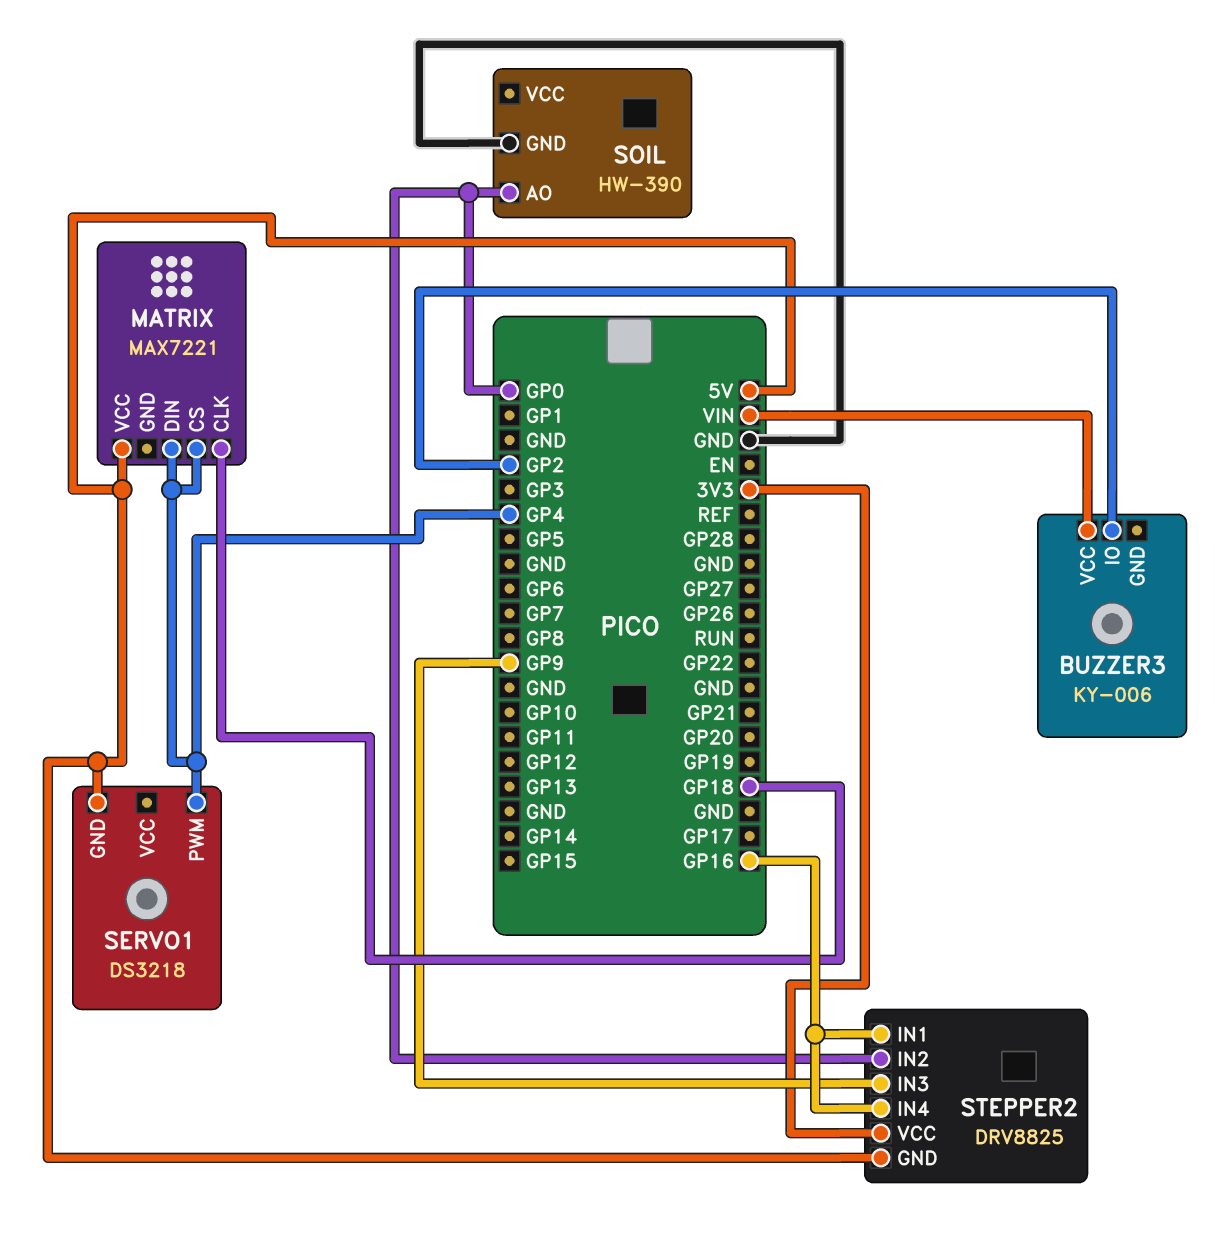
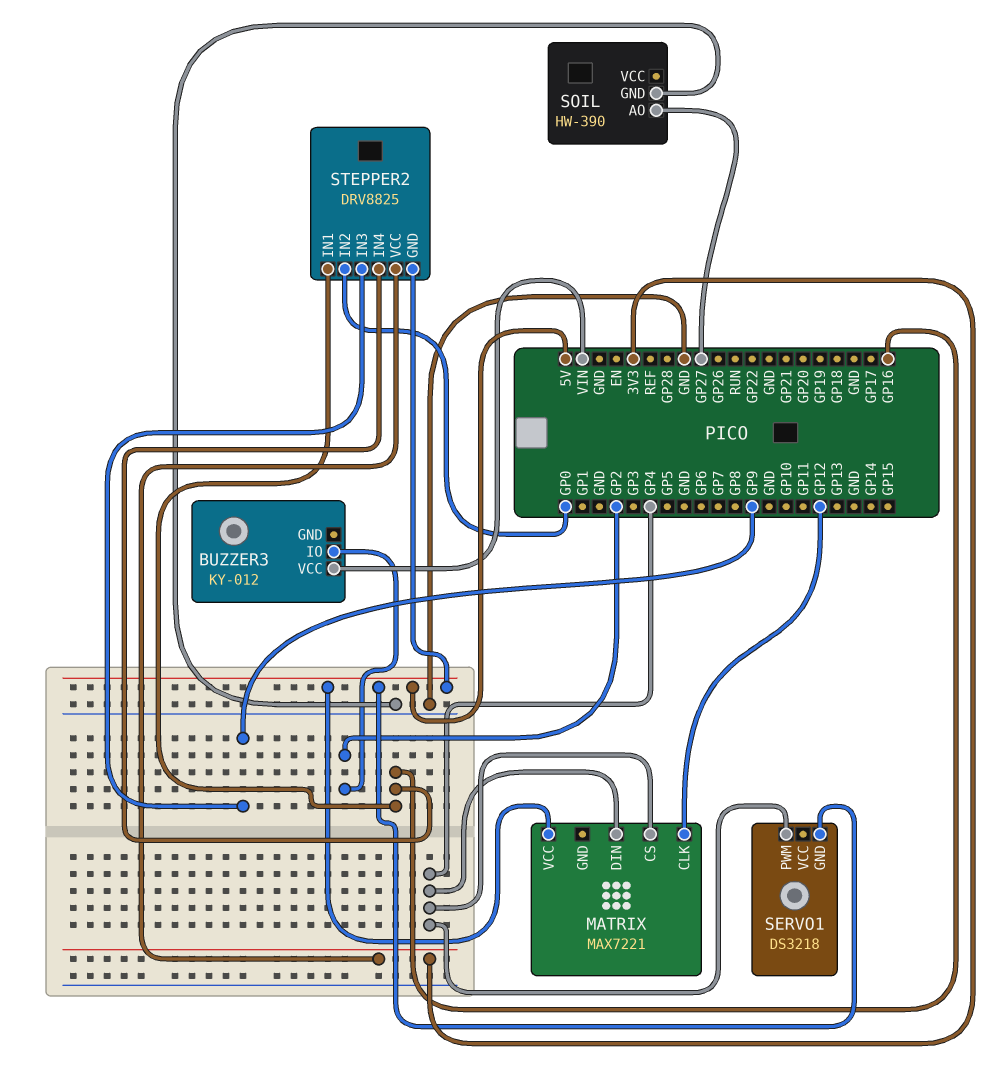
BUZZER3: KY-006 -> KY-012
MATRIX pin CLK: GP18 -> GP12
SOIL pin AO: GP0 -> GP27

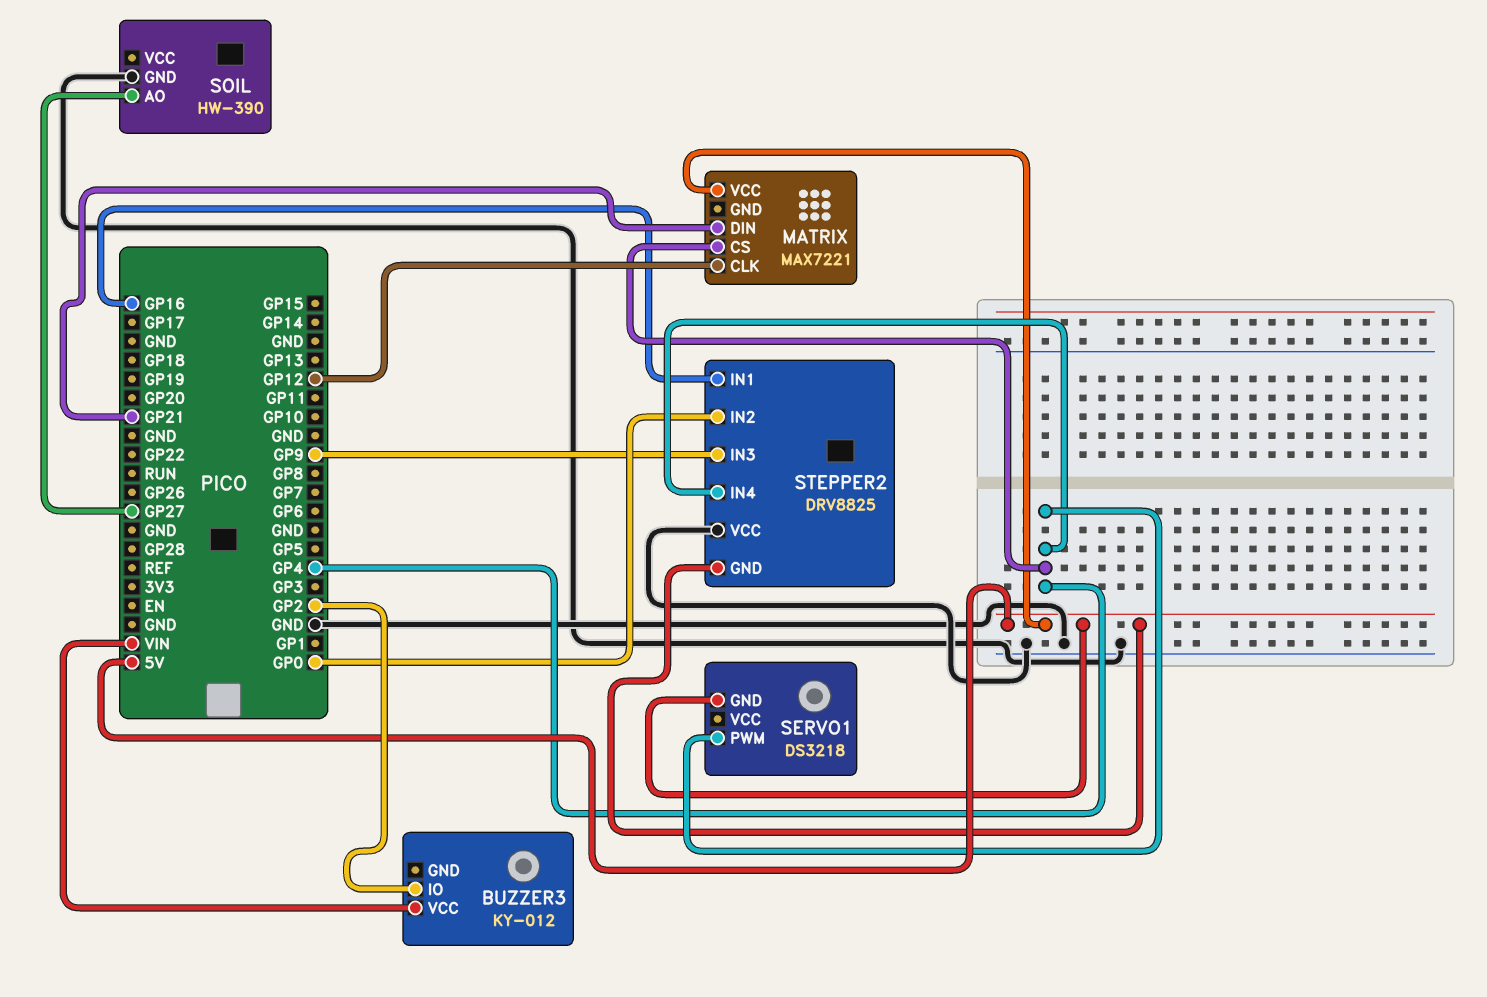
MATRIX pin DIN: GP4 -> GP21
STEPPER2 pin IN4: GP16 -> GP4
STEPPER2 pin VCC: 3V3 -> GND

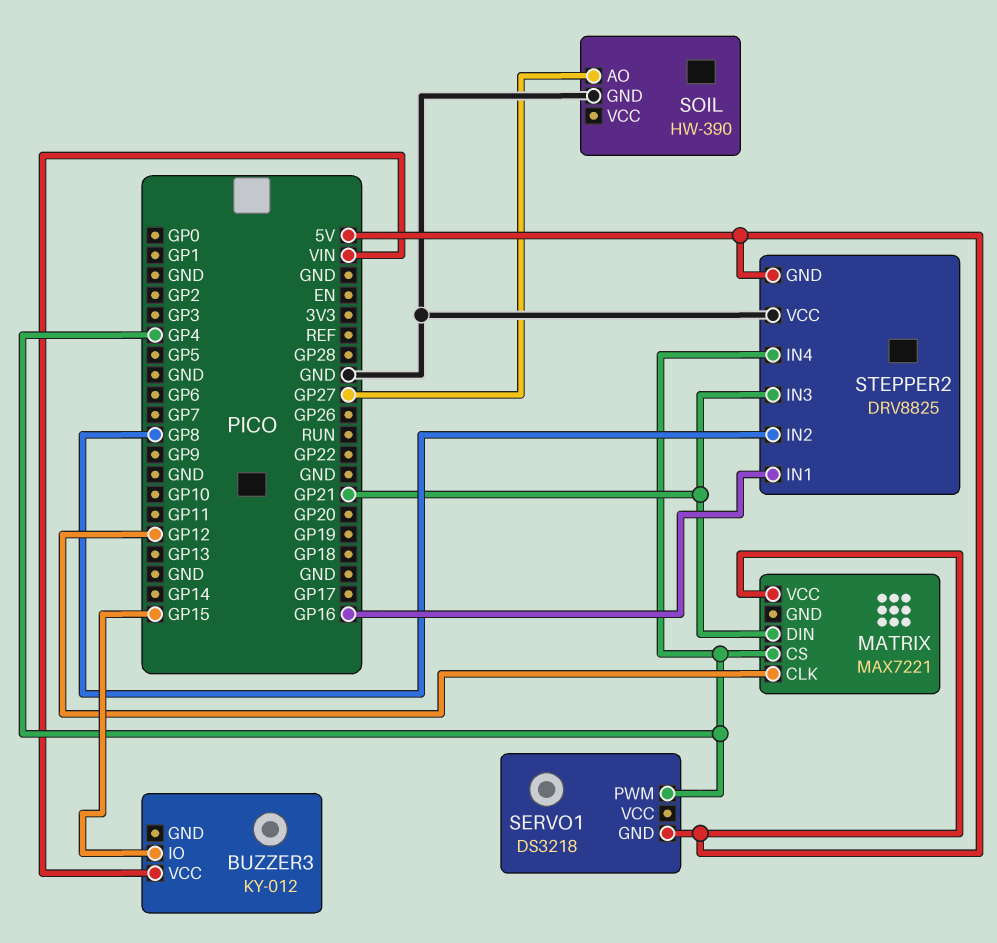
BUZZER3 pin IO: GP2 -> GP15
STEPPER2 pin IN2: GP0 -> GP8
STEPPER2 pin IN3: GP9 -> GP21

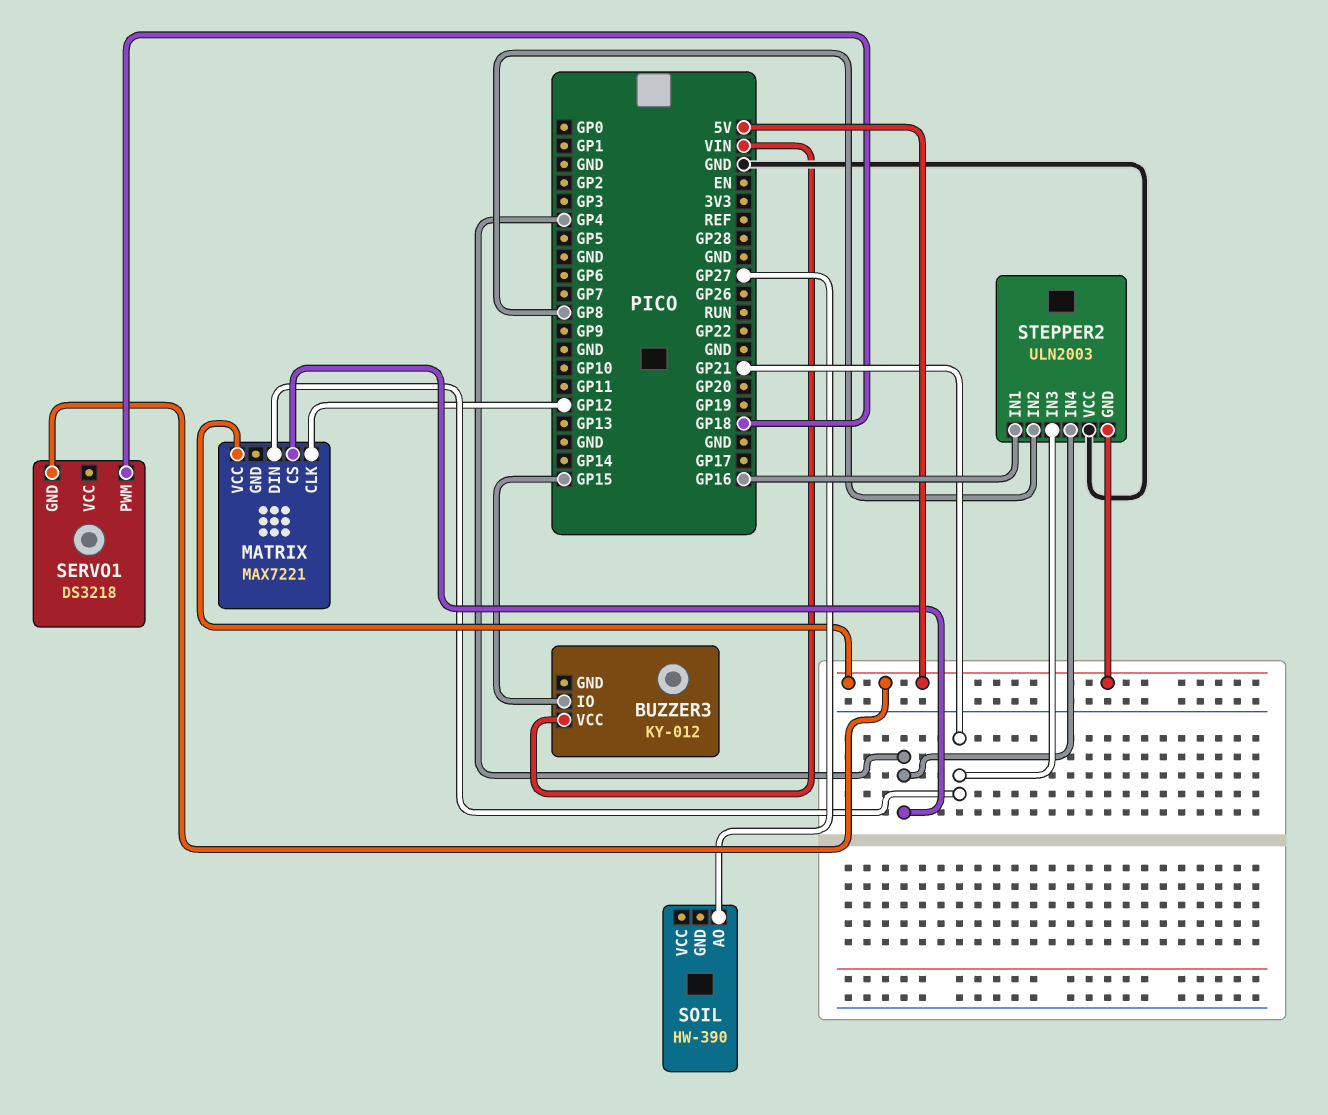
SERVO1 pin PWM: GP4 -> GP18
SOIL pin GND: GND -> none
STEPPER2: DRV8825 -> ULN2003

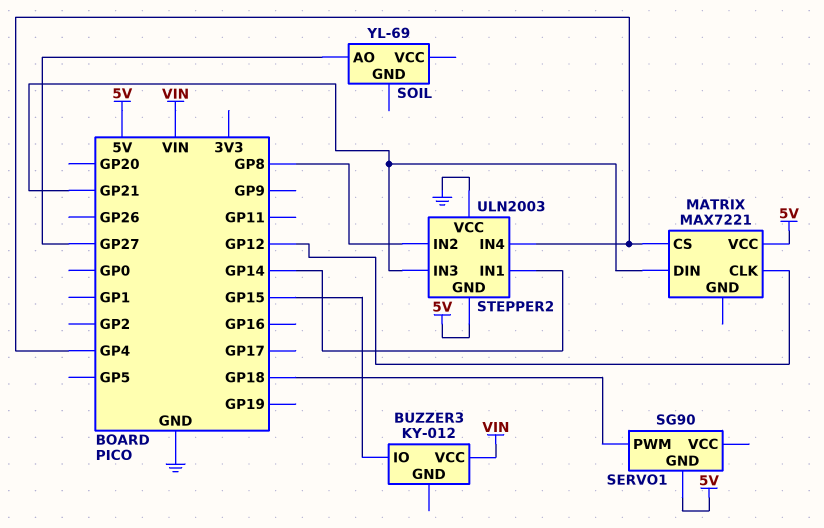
SERVO1: DS3218 -> SG90
SOIL: HW-390 -> YL-69
STEPPER2 pin IN1: GP16 -> GP14

